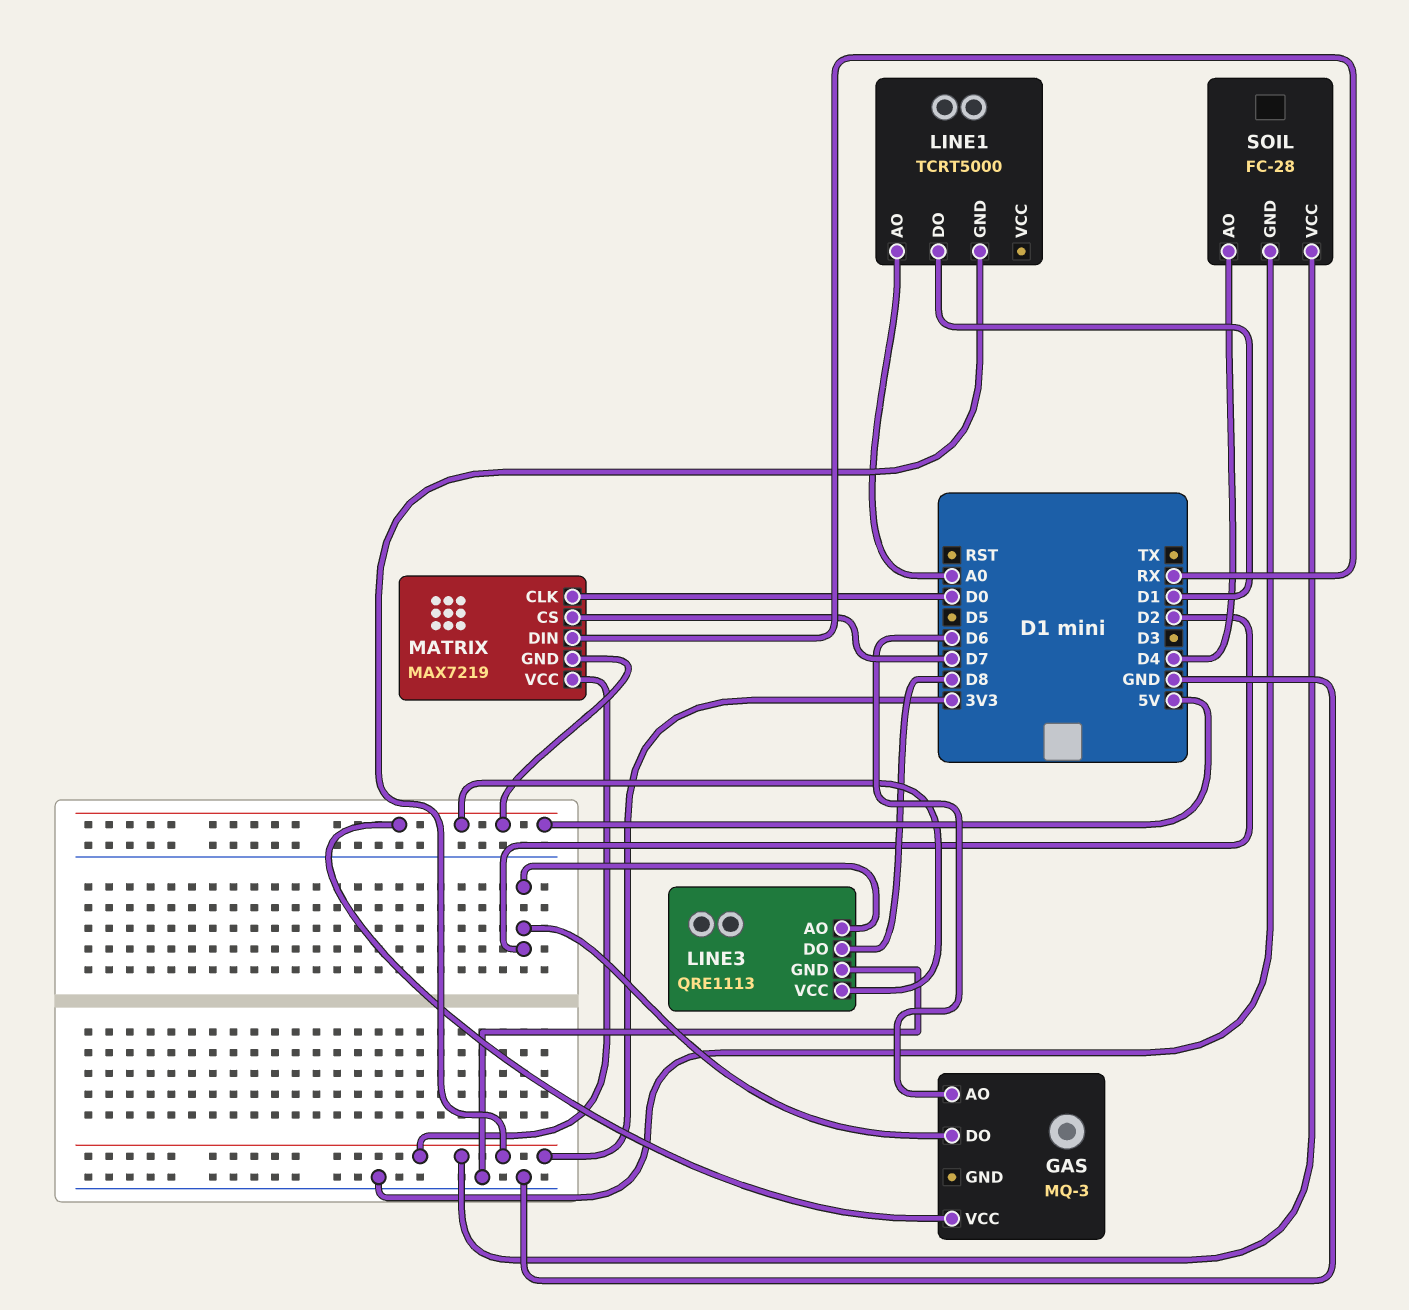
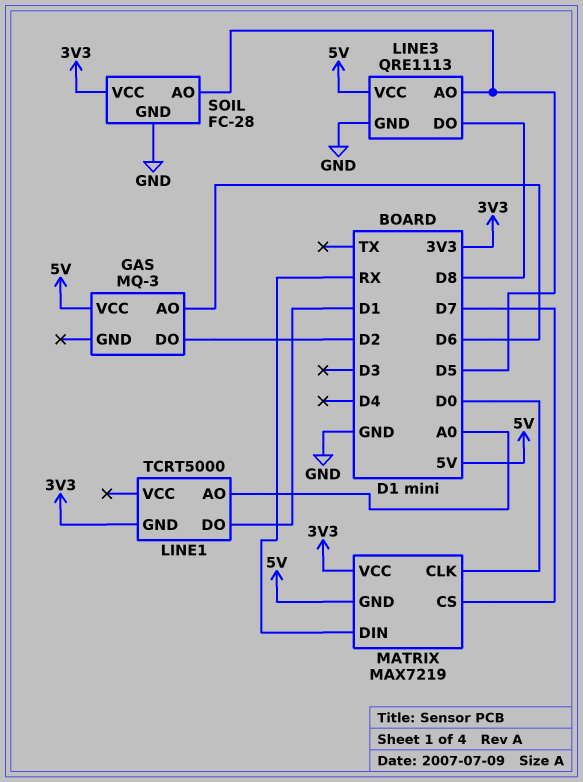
LINE3 pin AO: D2 -> D5
SOIL pin AO: D4 -> D5

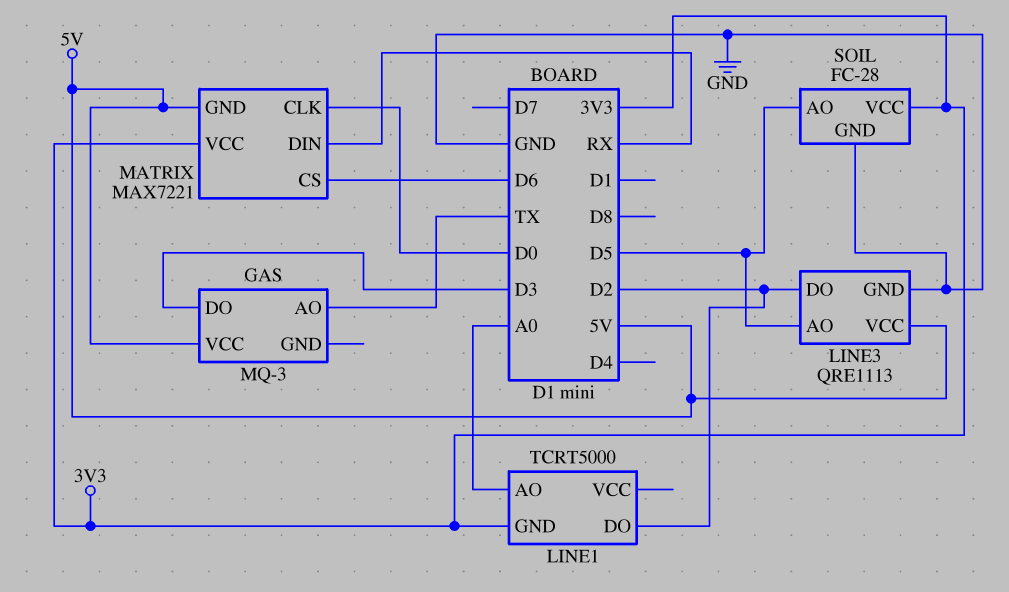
GAS pin AO: D6 -> TX
GAS pin DO: D2 -> D3
LINE1 pin DO: D1 -> D2
LINE3 pin DO: D8 -> D2
MATRIX: MAX7219 -> MAX7221
MATRIX pin CS: D7 -> D6

